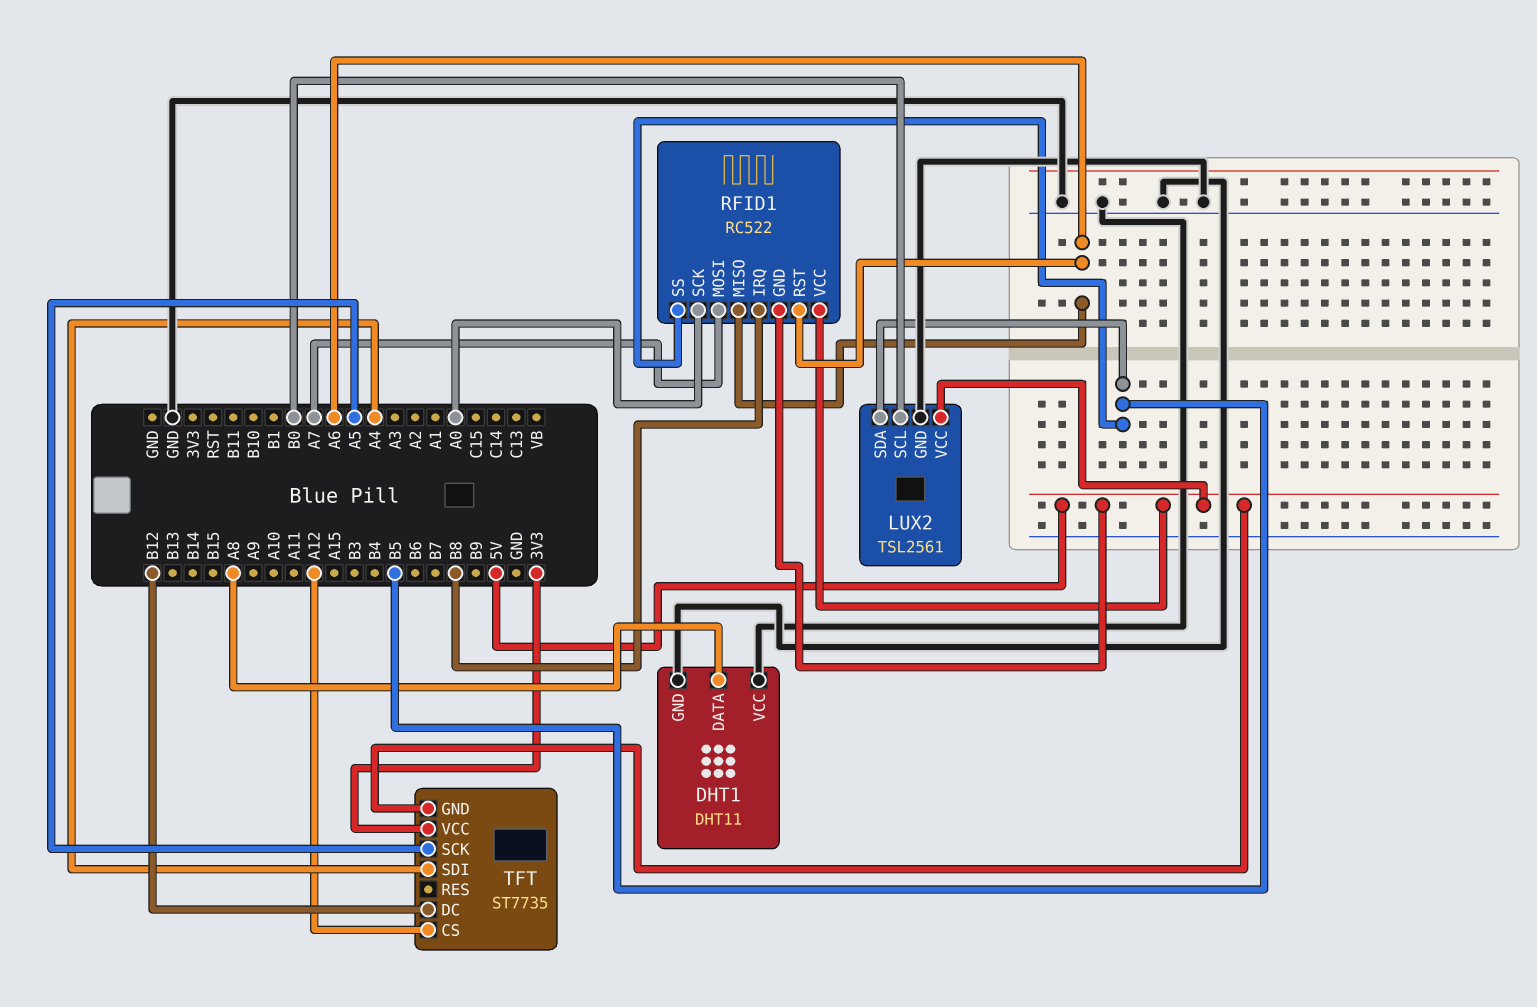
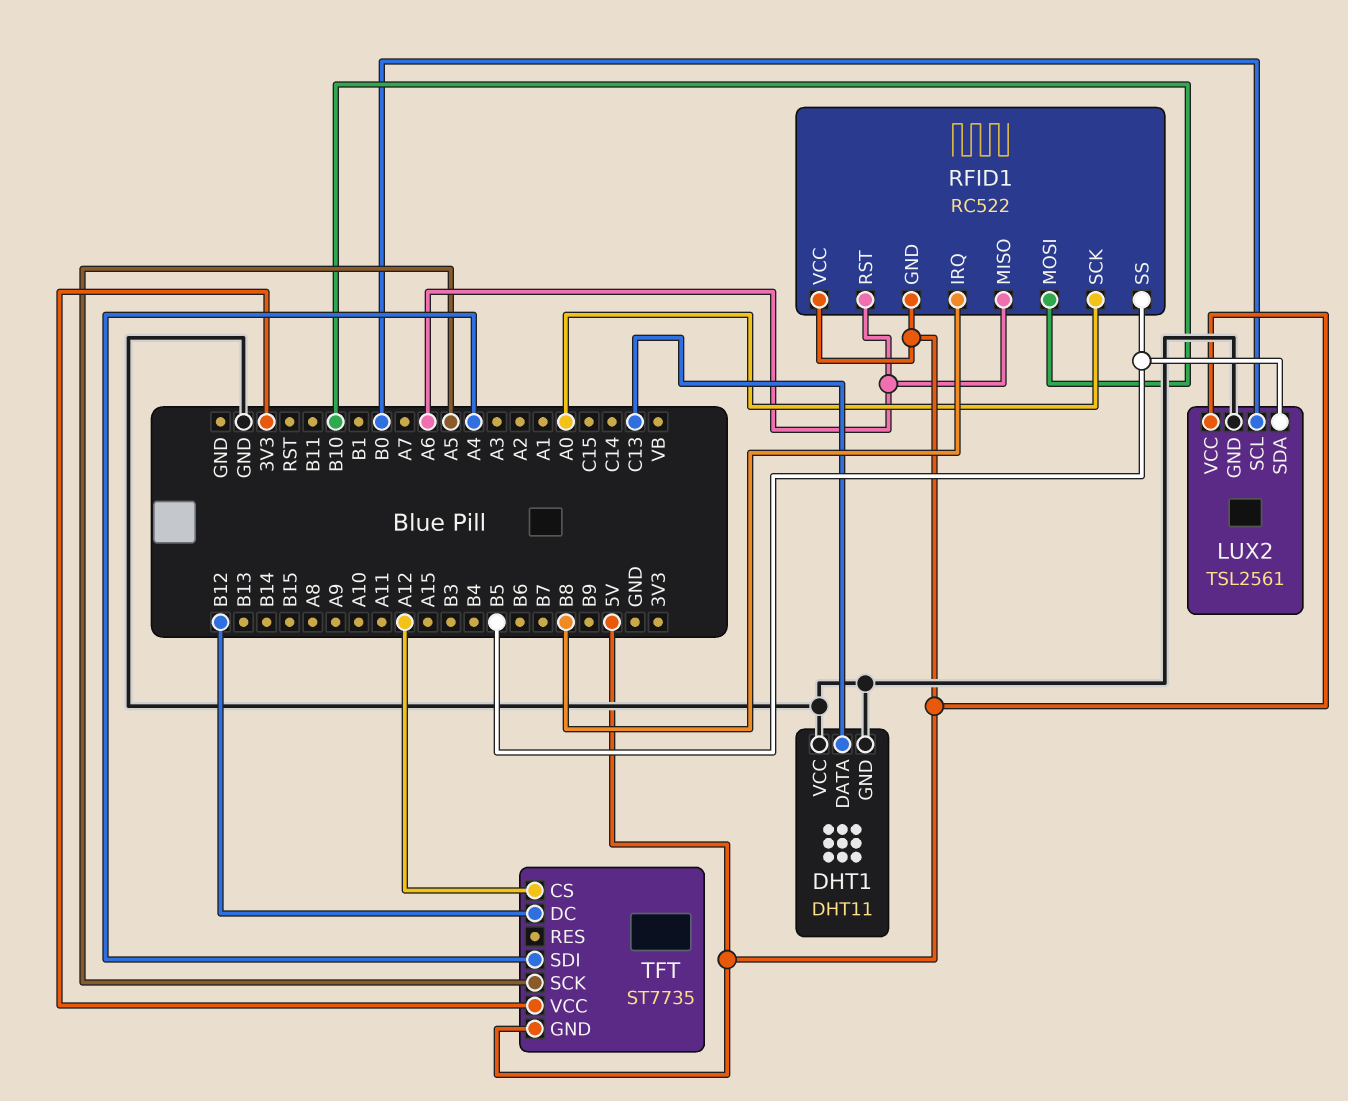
DHT1 pin DATA: A8 -> C13
RFID1 pin MOSI: A7 -> B10

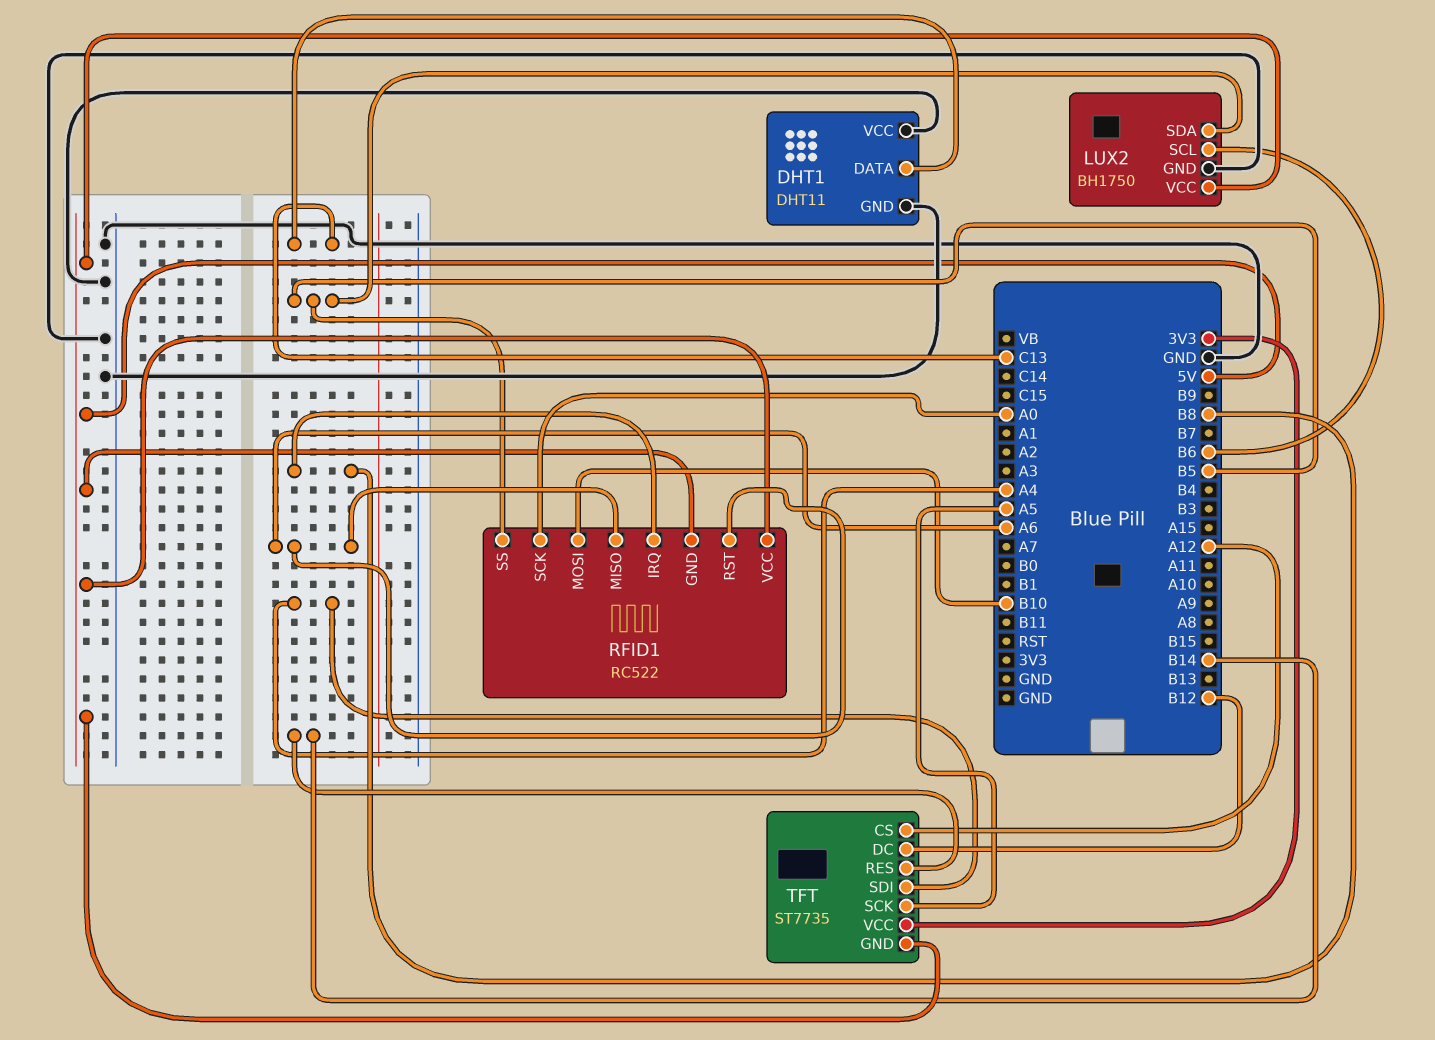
LUX2: TSL2561 -> BH1750
LUX2 pin SCL: B0 -> B6
TFT pin RES: none -> B14

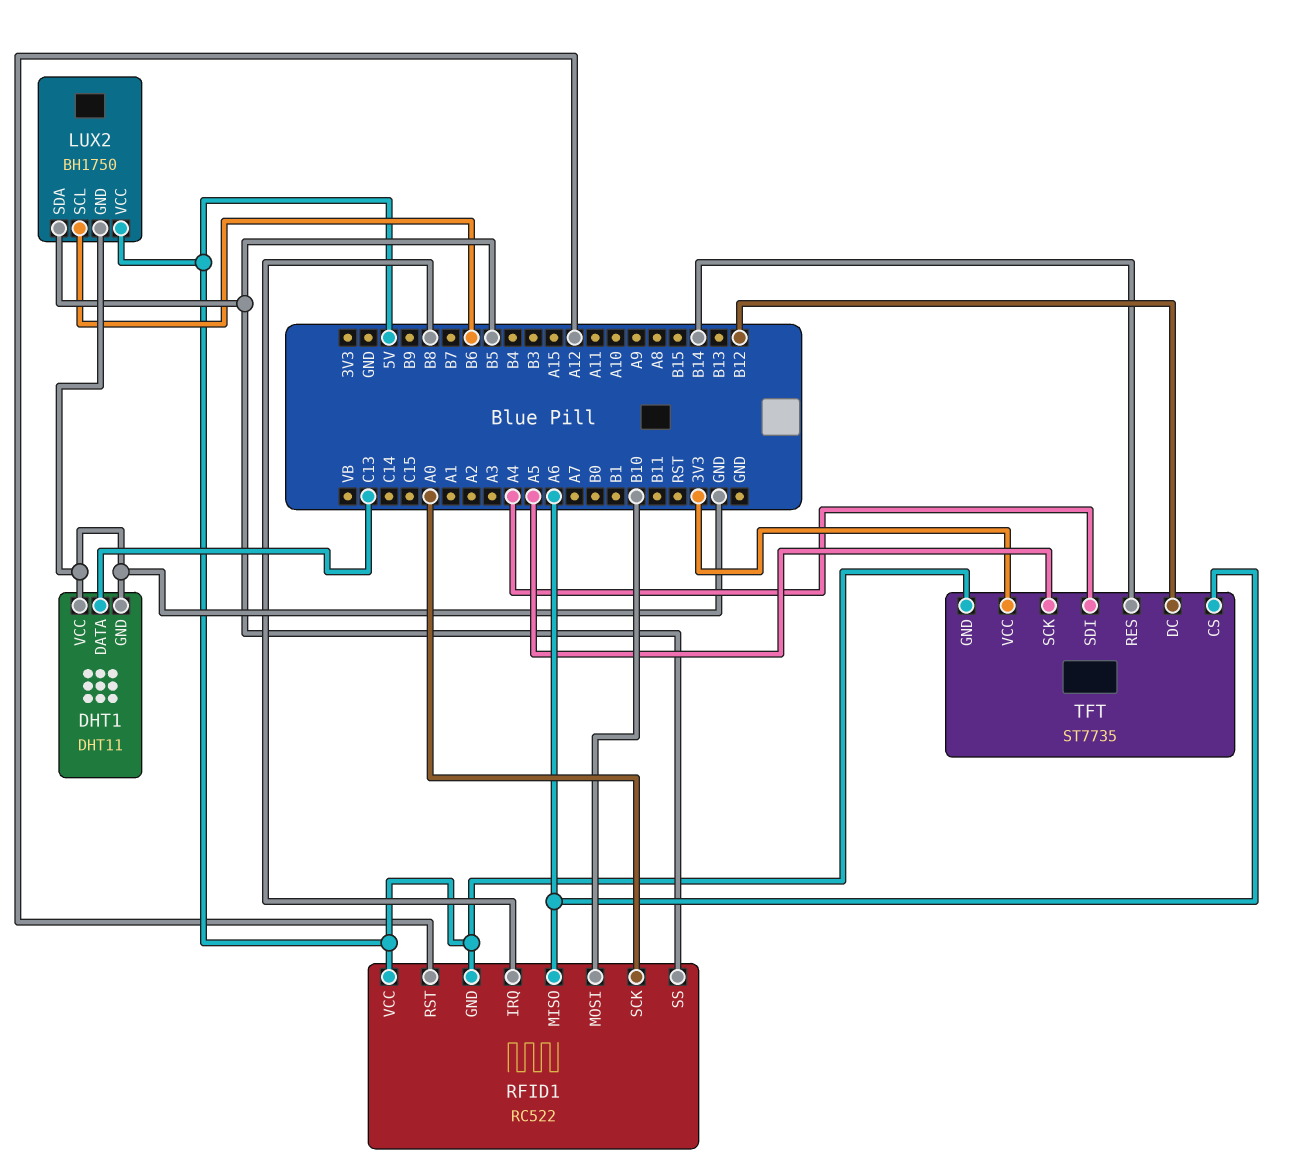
RFID1 pin RST: A6 -> A12
TFT pin CS: A12 -> A6

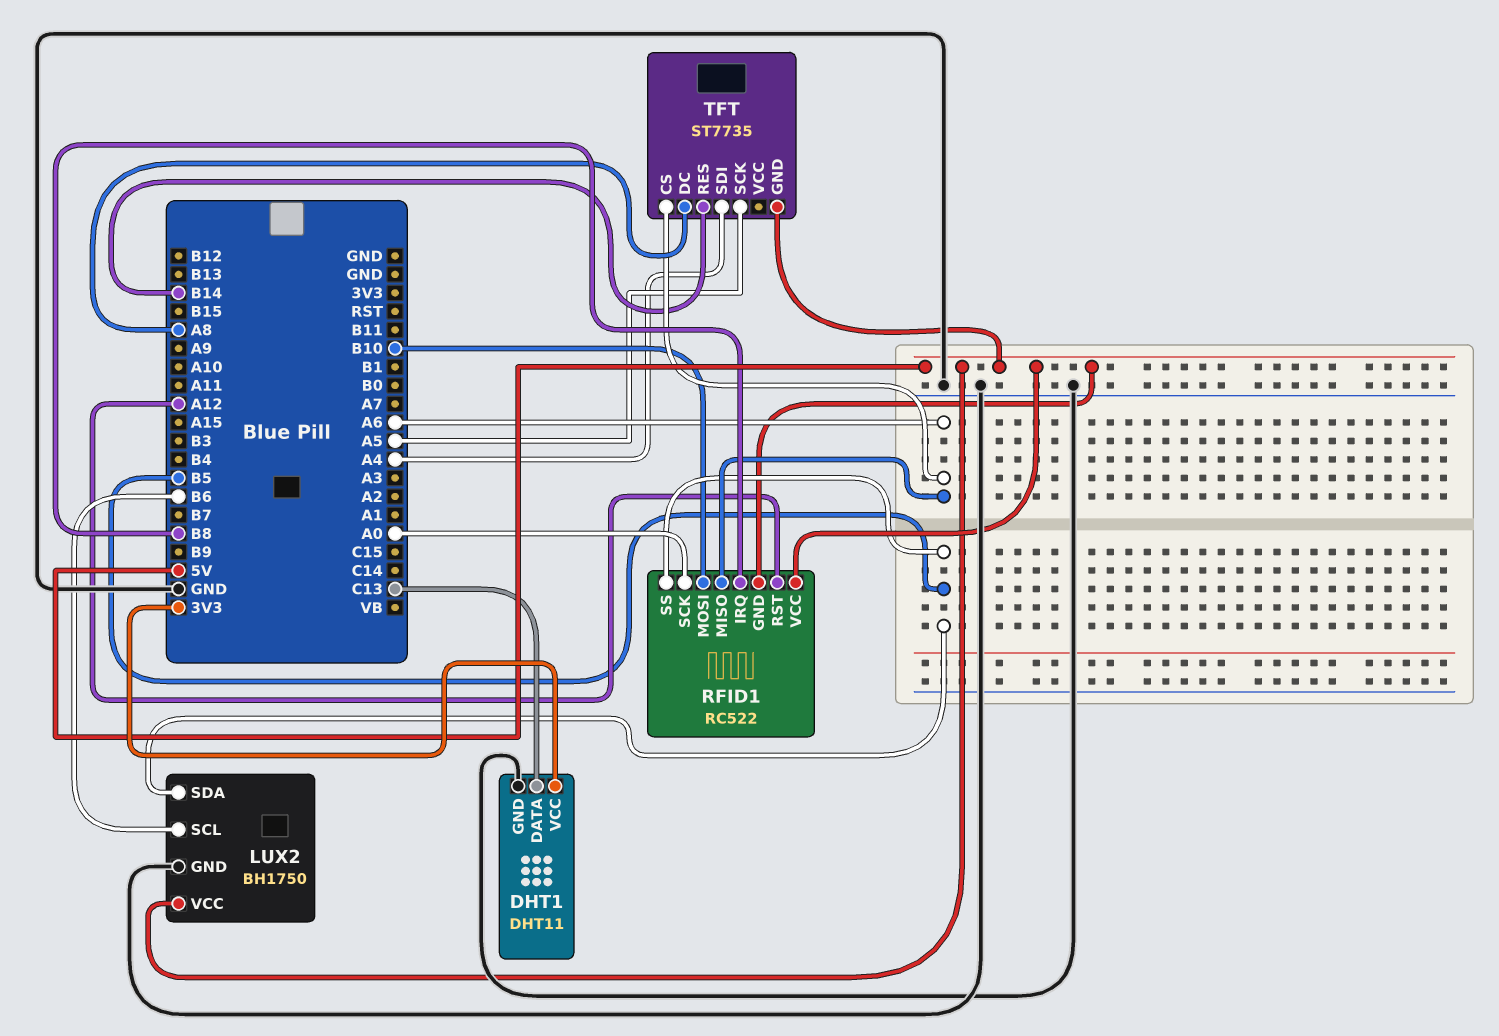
DHT1 pin VCC: GND -> 3V3
TFT pin DC: B12 -> A8
TFT pin VCC: 3V3 -> none

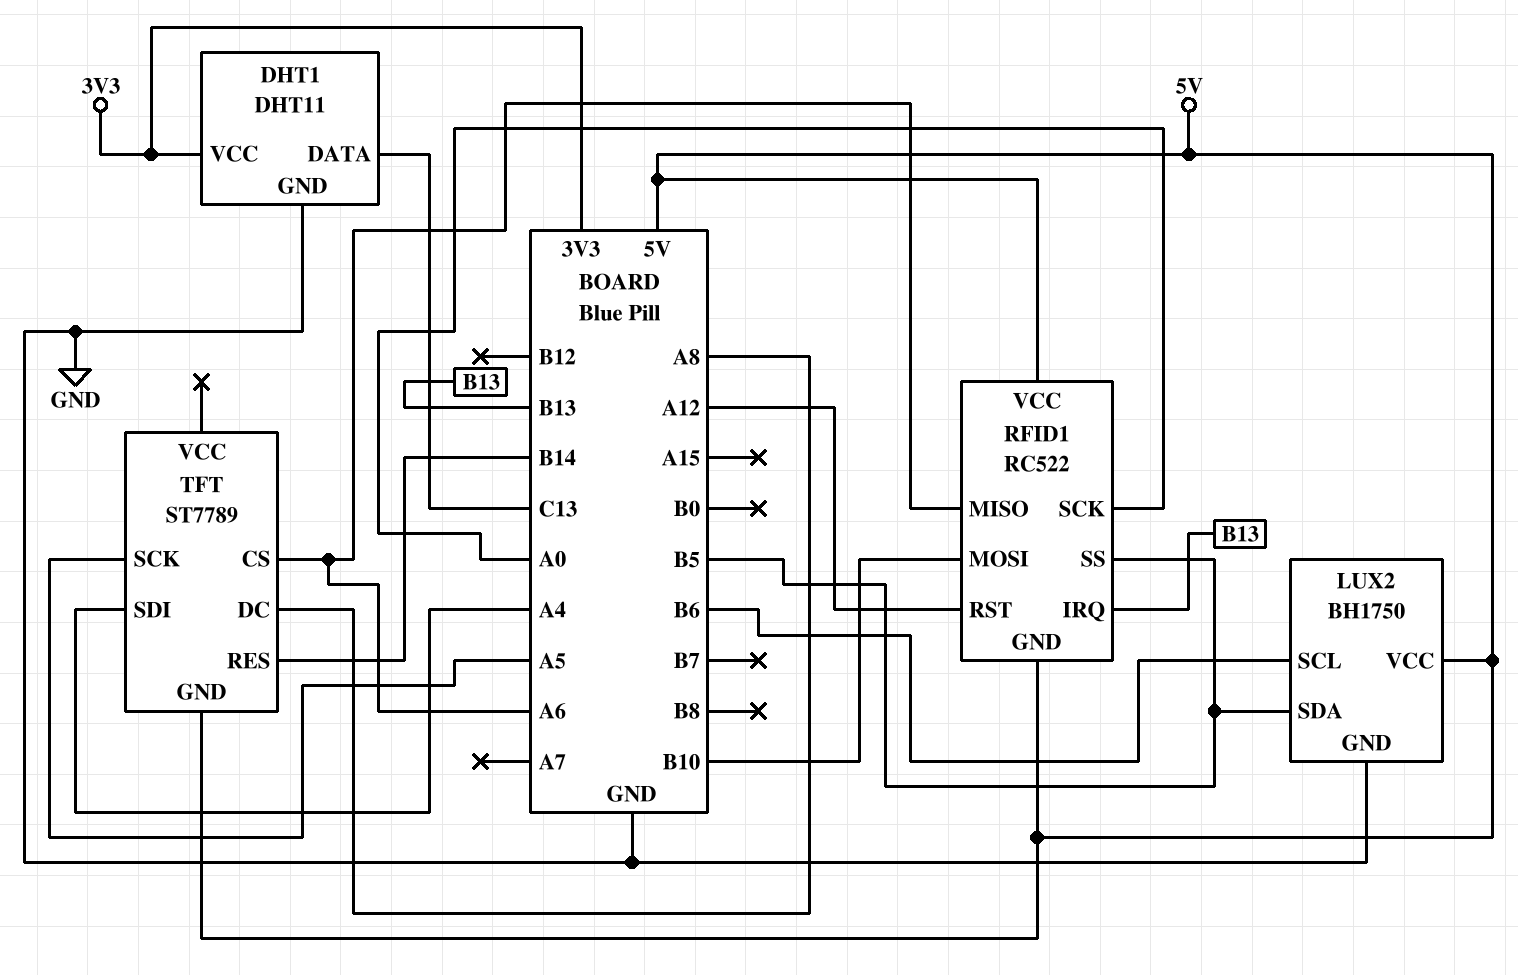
RFID1 pin IRQ: B8 -> B13
TFT: ST7735 -> ST7789

